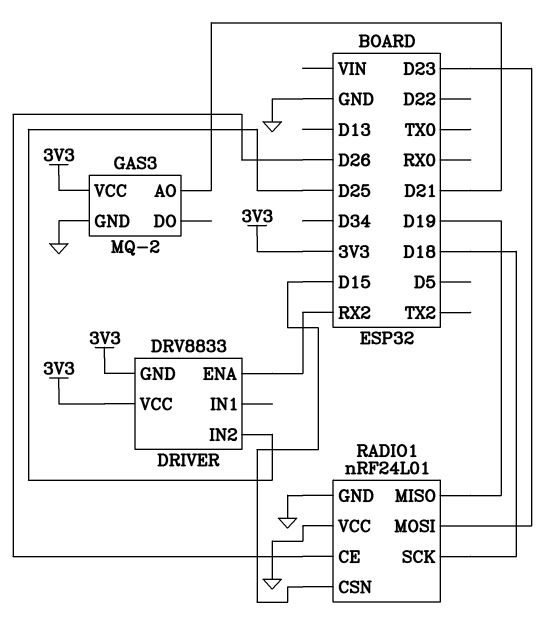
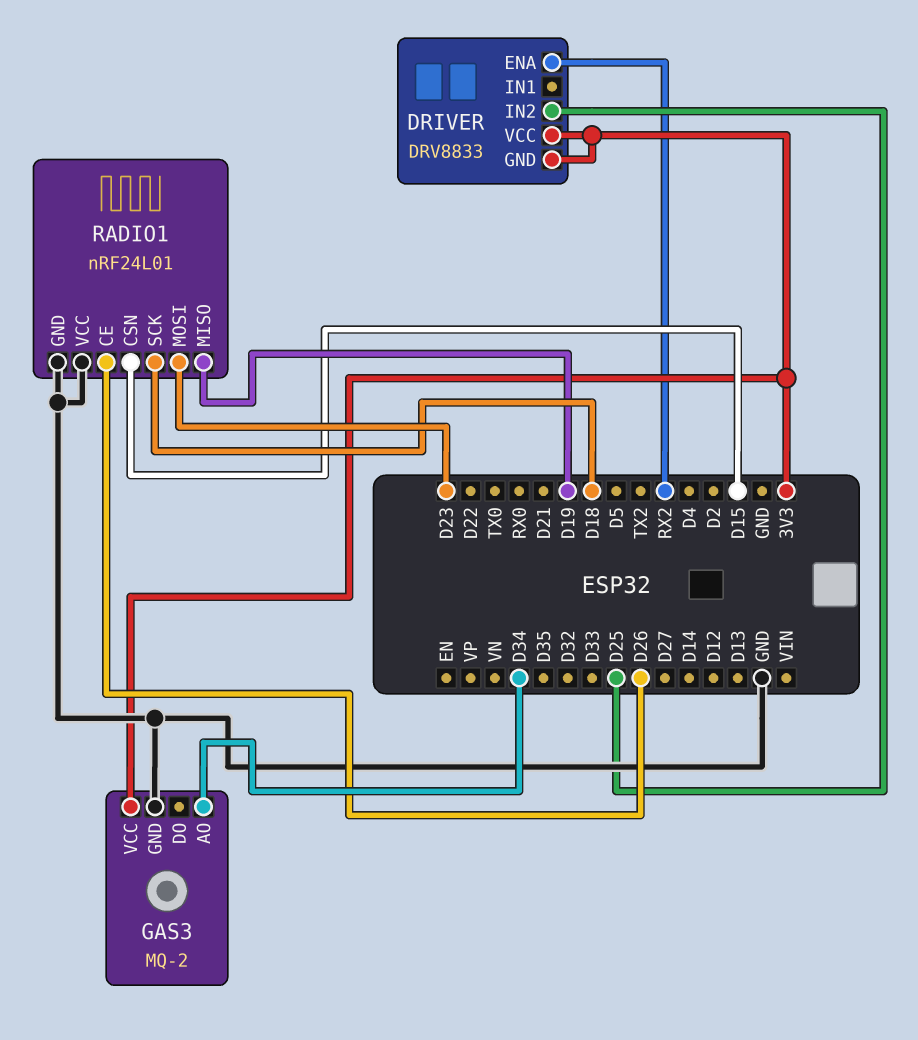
GAS3 pin AO: D21 -> D34

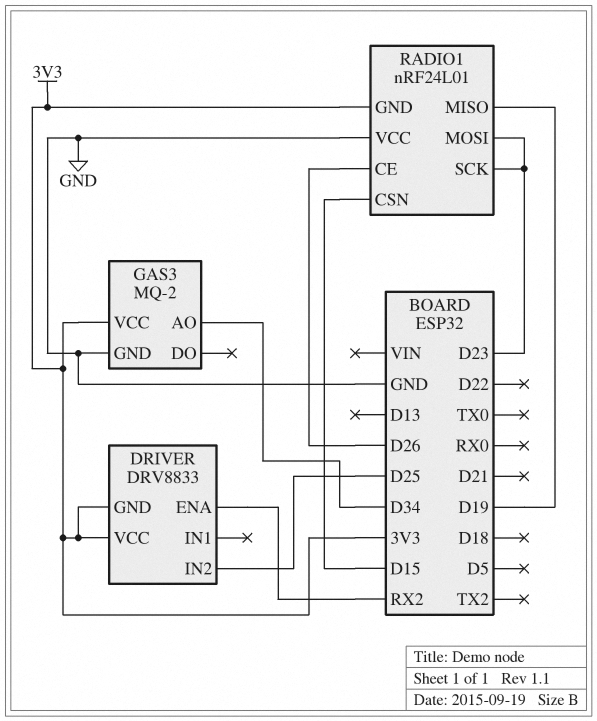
RADIO1 pin GND: GND -> 3V3
RADIO1 pin SCK: D18 -> D23

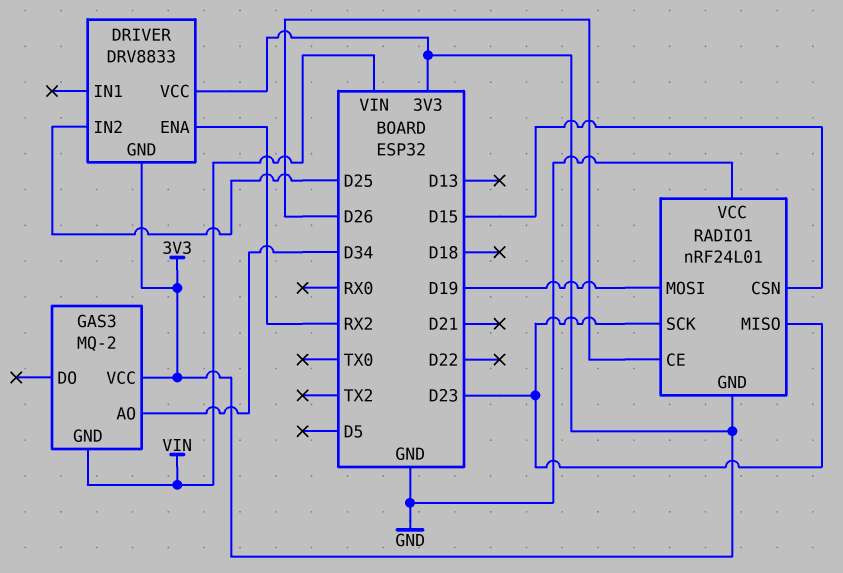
GAS3 pin GND: GND -> VIN
RADIO1 pin MISO: D19 -> D23
RADIO1 pin MOSI: D23 -> D19

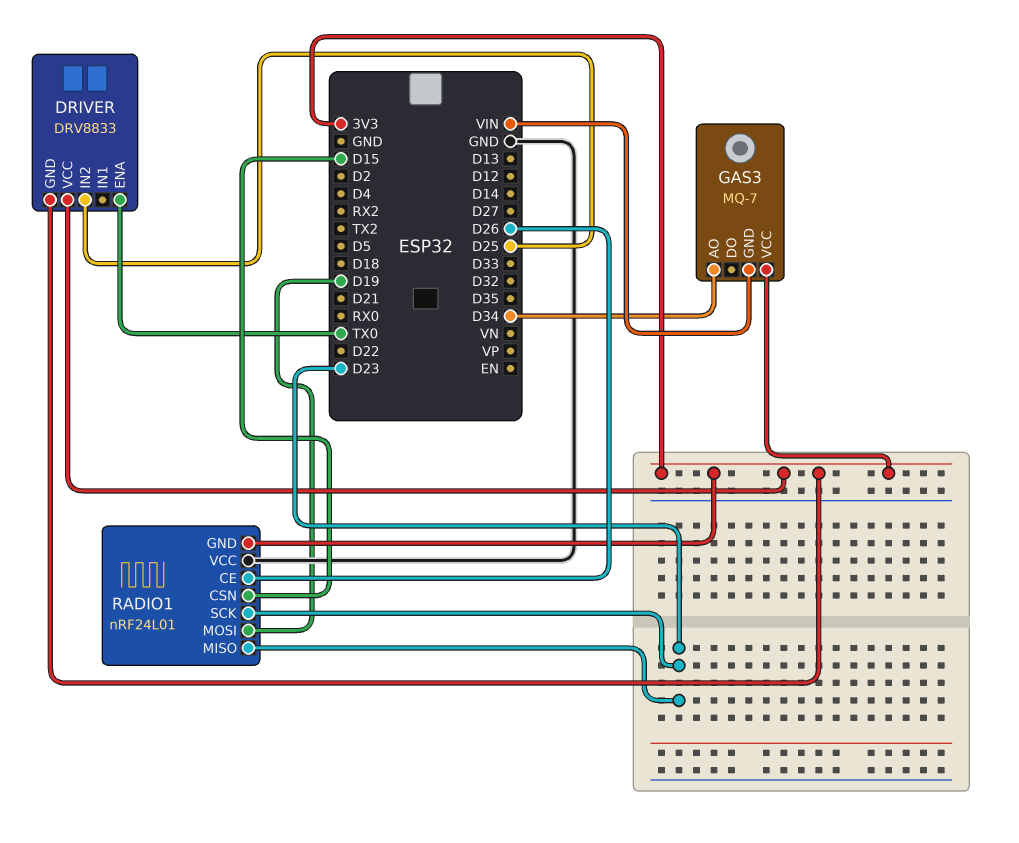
DRIVER pin ENA: RX2 -> TX0
GAS3: MQ-2 -> MQ-7

